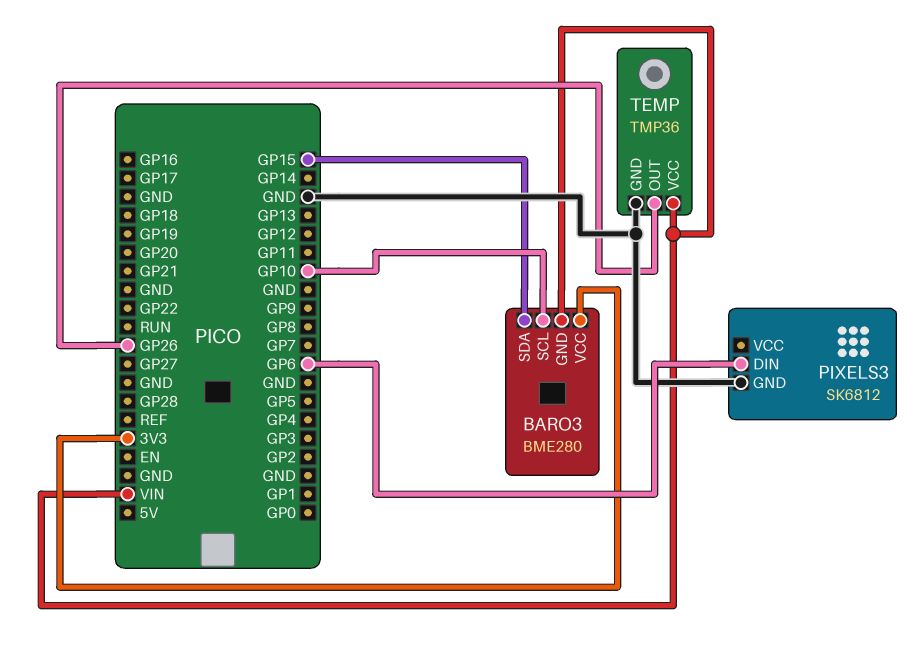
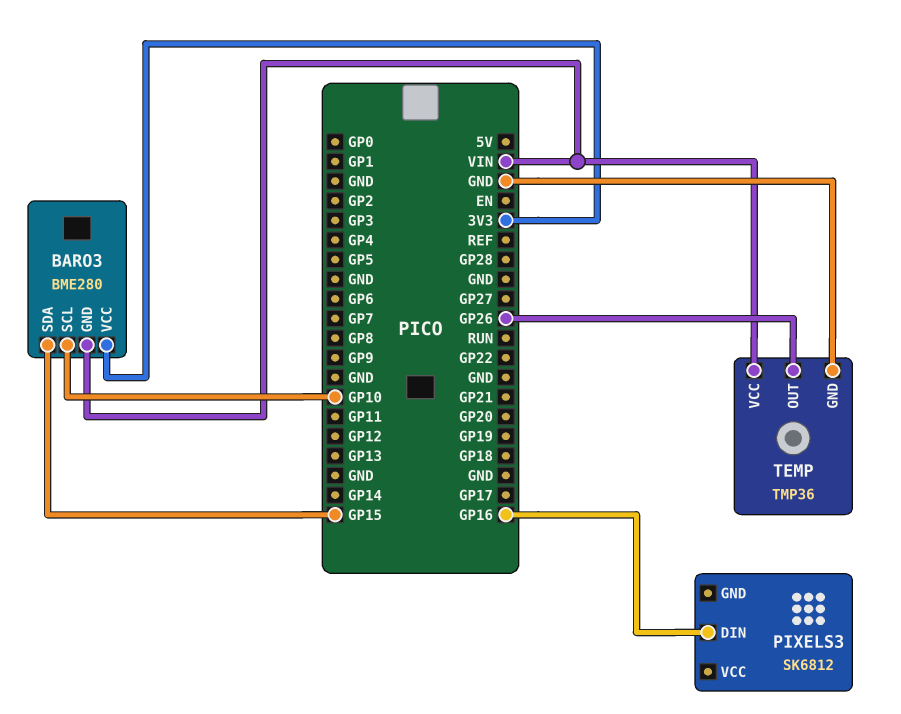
PIXELS3 pin DIN: GP6 -> GP16
PIXELS3 pin GND: GND -> none

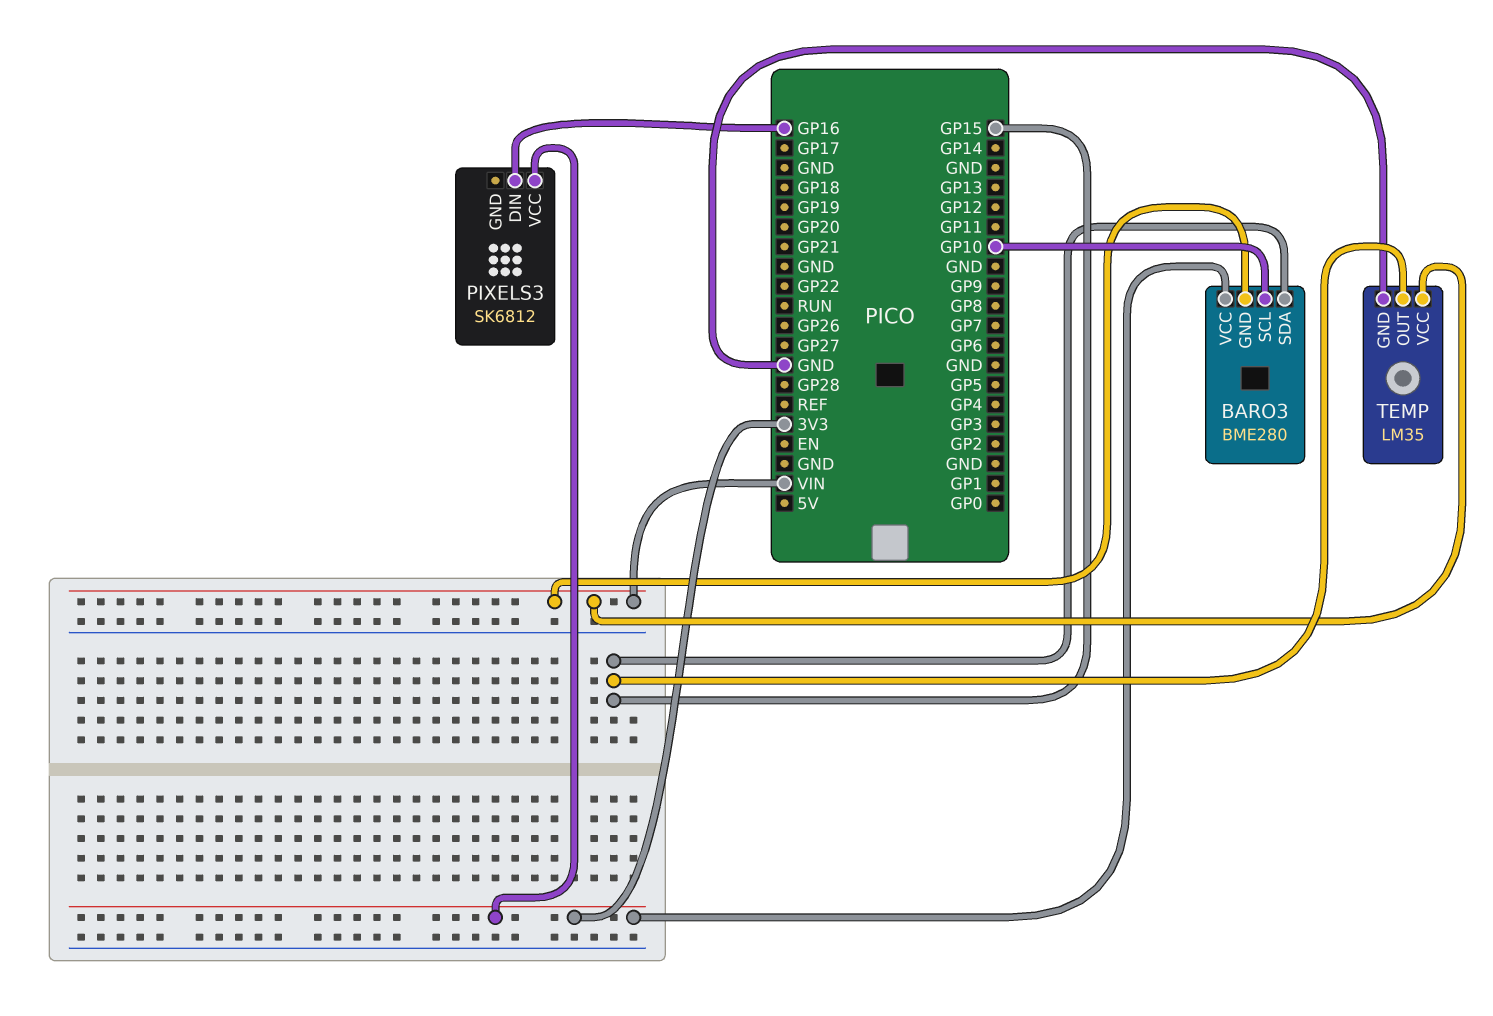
PIXELS3 pin VCC: none -> 3V3
TEMP: TMP36 -> LM35
TEMP pin OUT: GP26 -> GP15

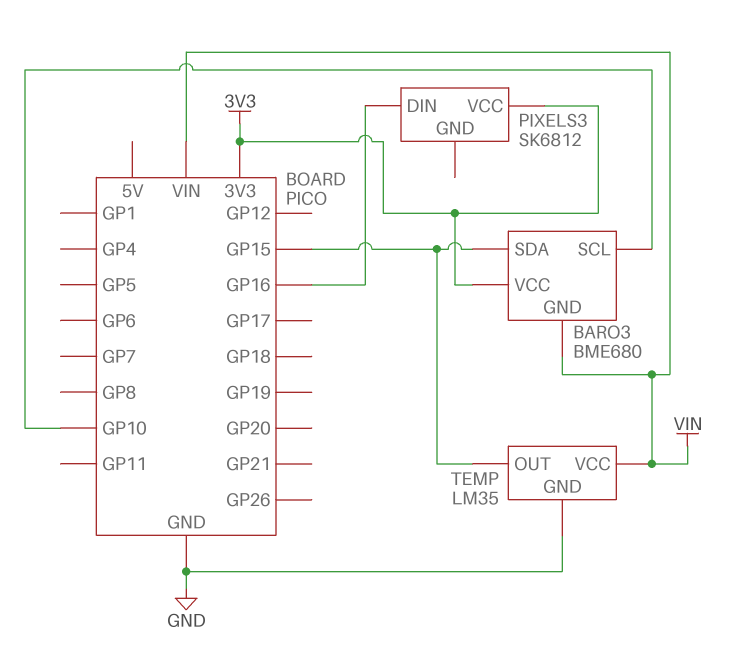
BARO3: BME280 -> BME680

